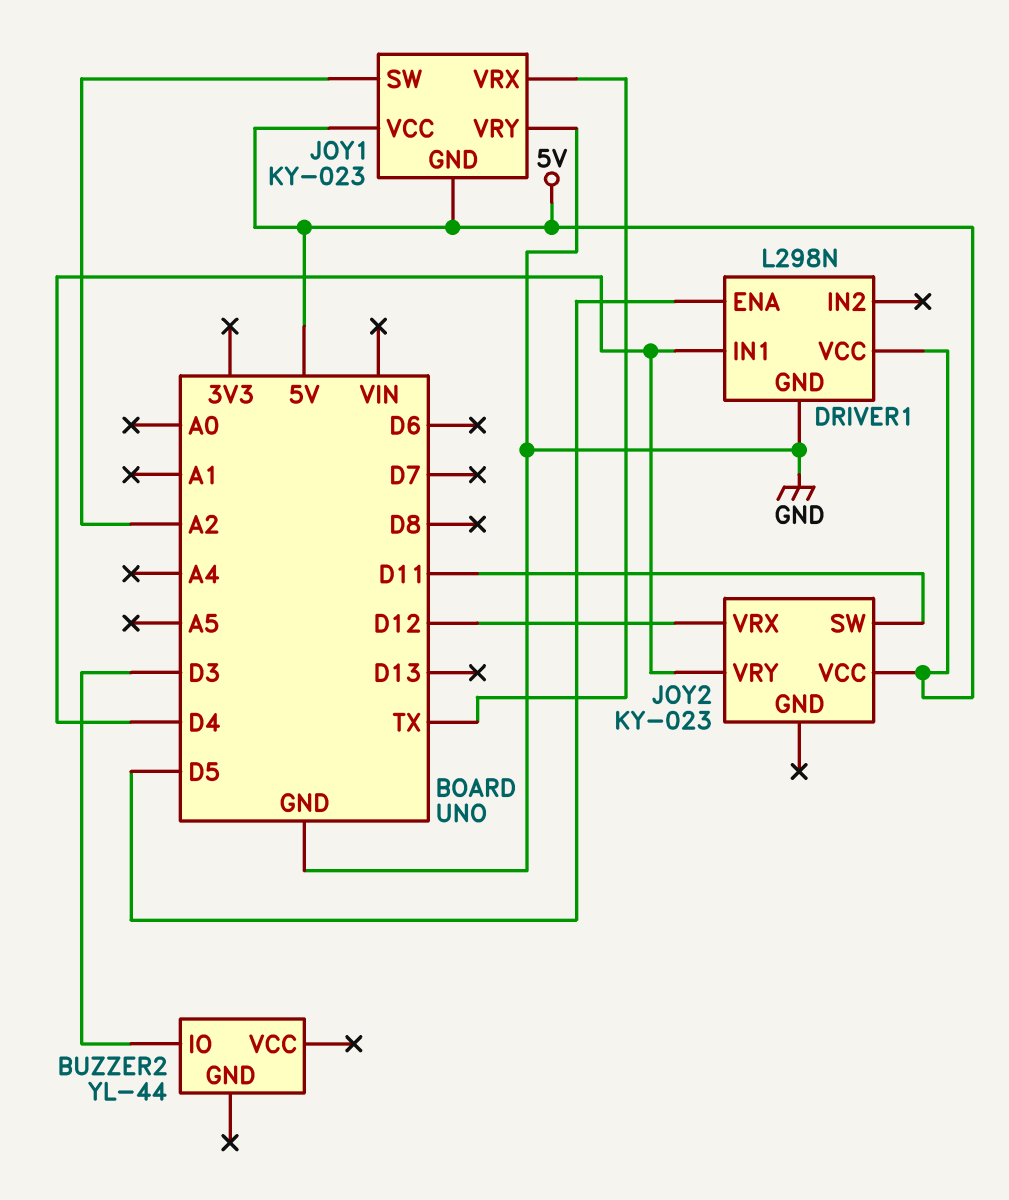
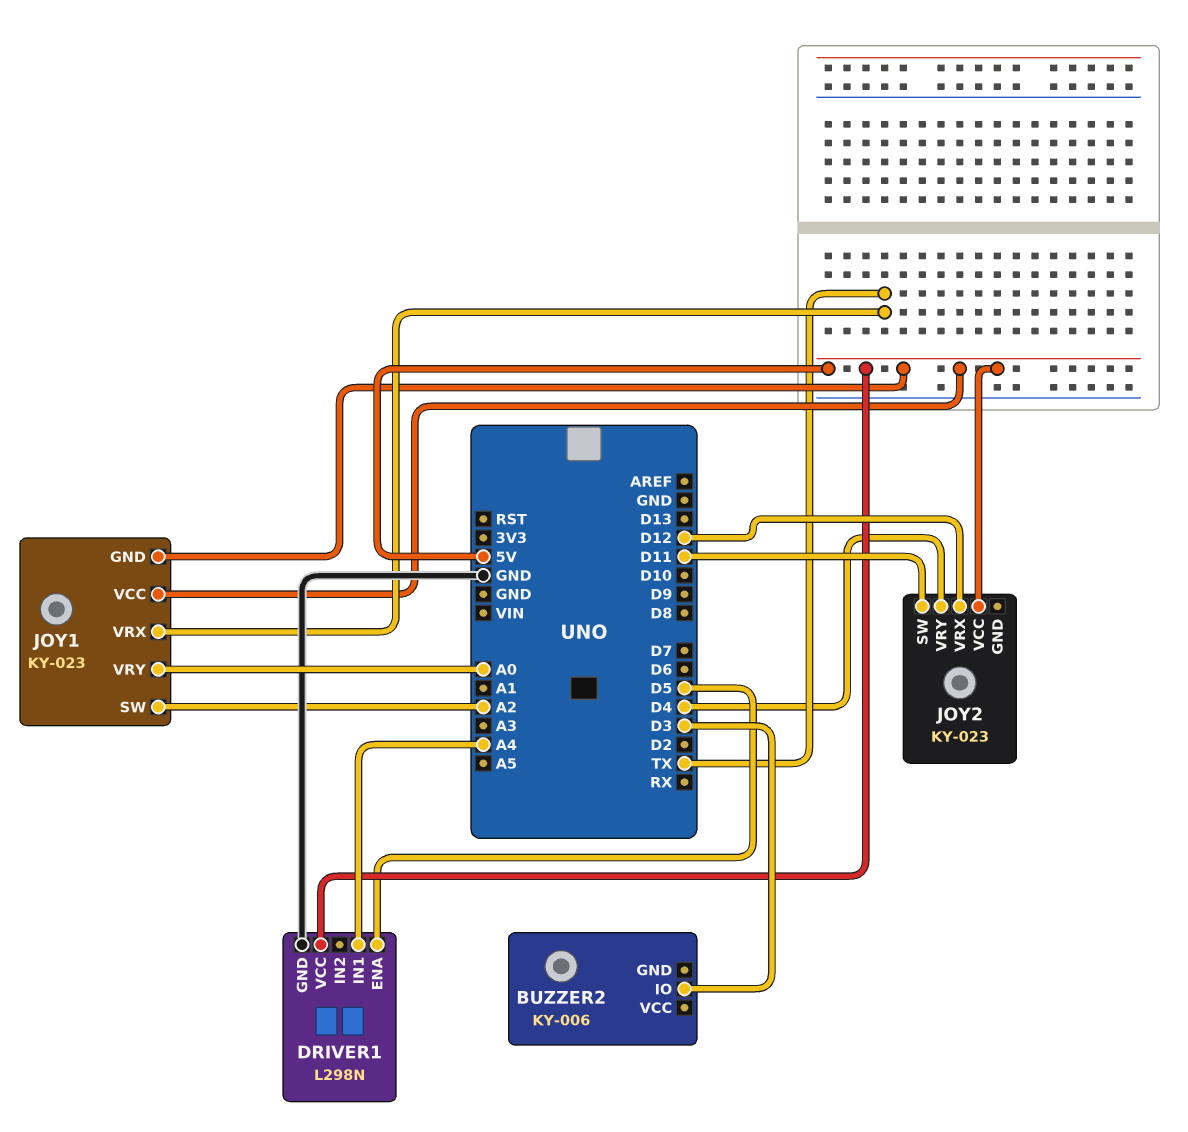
BUZZER2: YL-44 -> KY-006
DRIVER1 pin IN1: D4 -> A4
JOY1 pin VRY: GND -> A0

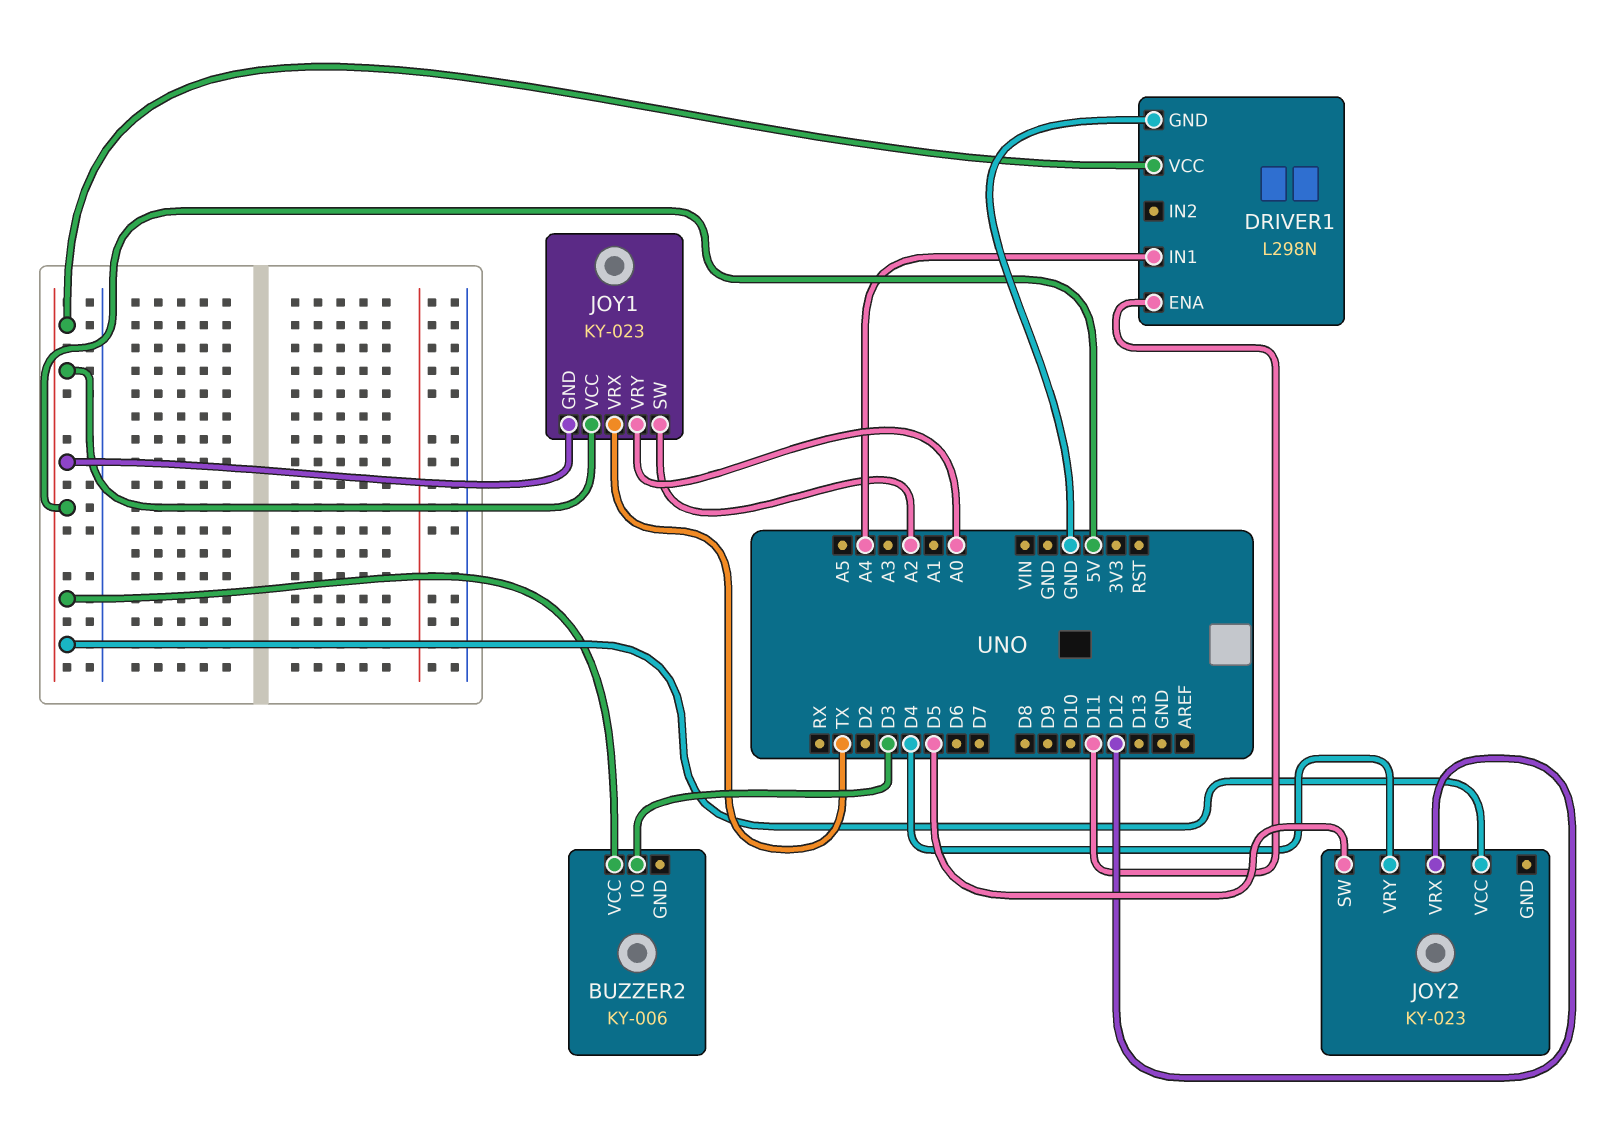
BUZZER2 pin VCC: none -> 5V
DRIVER1 pin ENA: D5 -> D11
JOY2 pin SW: D11 -> D5

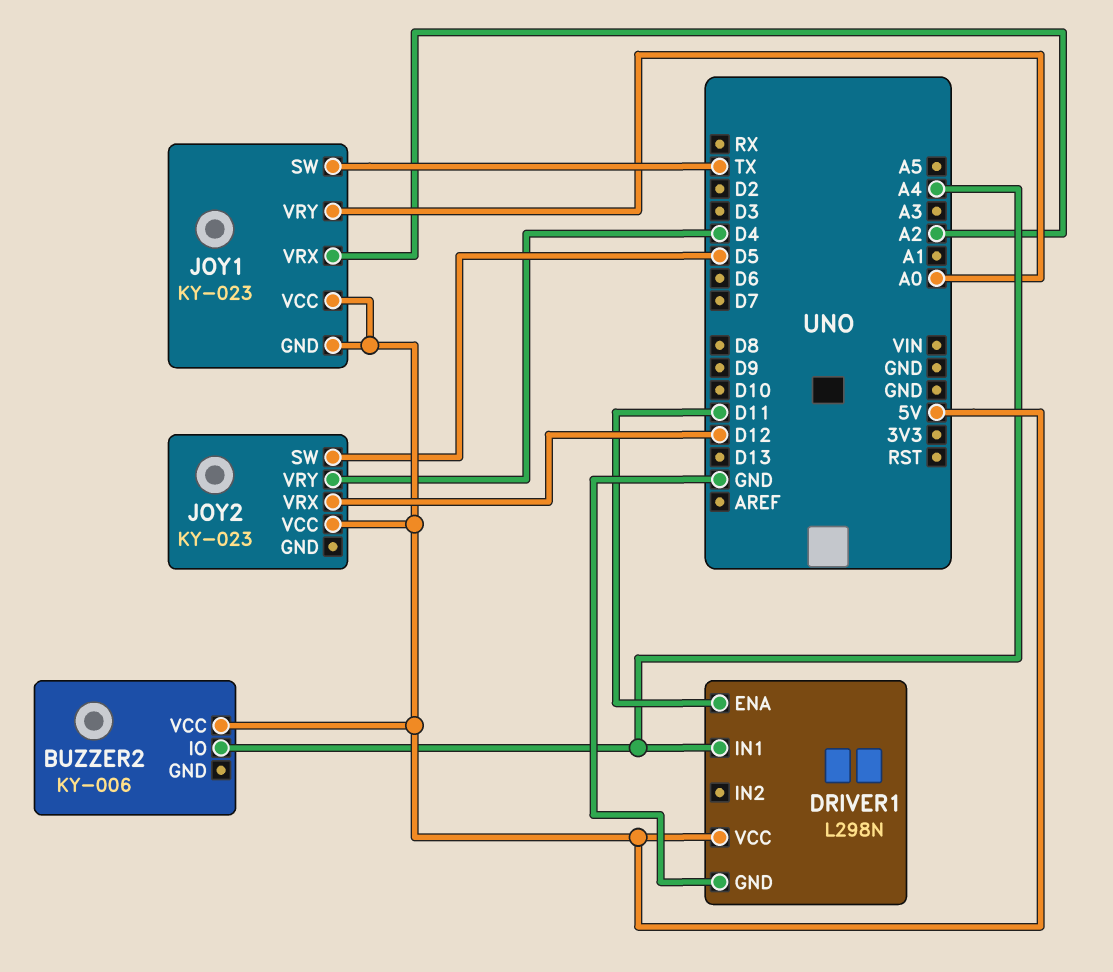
BUZZER2 pin IO: D3 -> A4
JOY1 pin SW: A2 -> TX
JOY1 pin VRX: TX -> A2

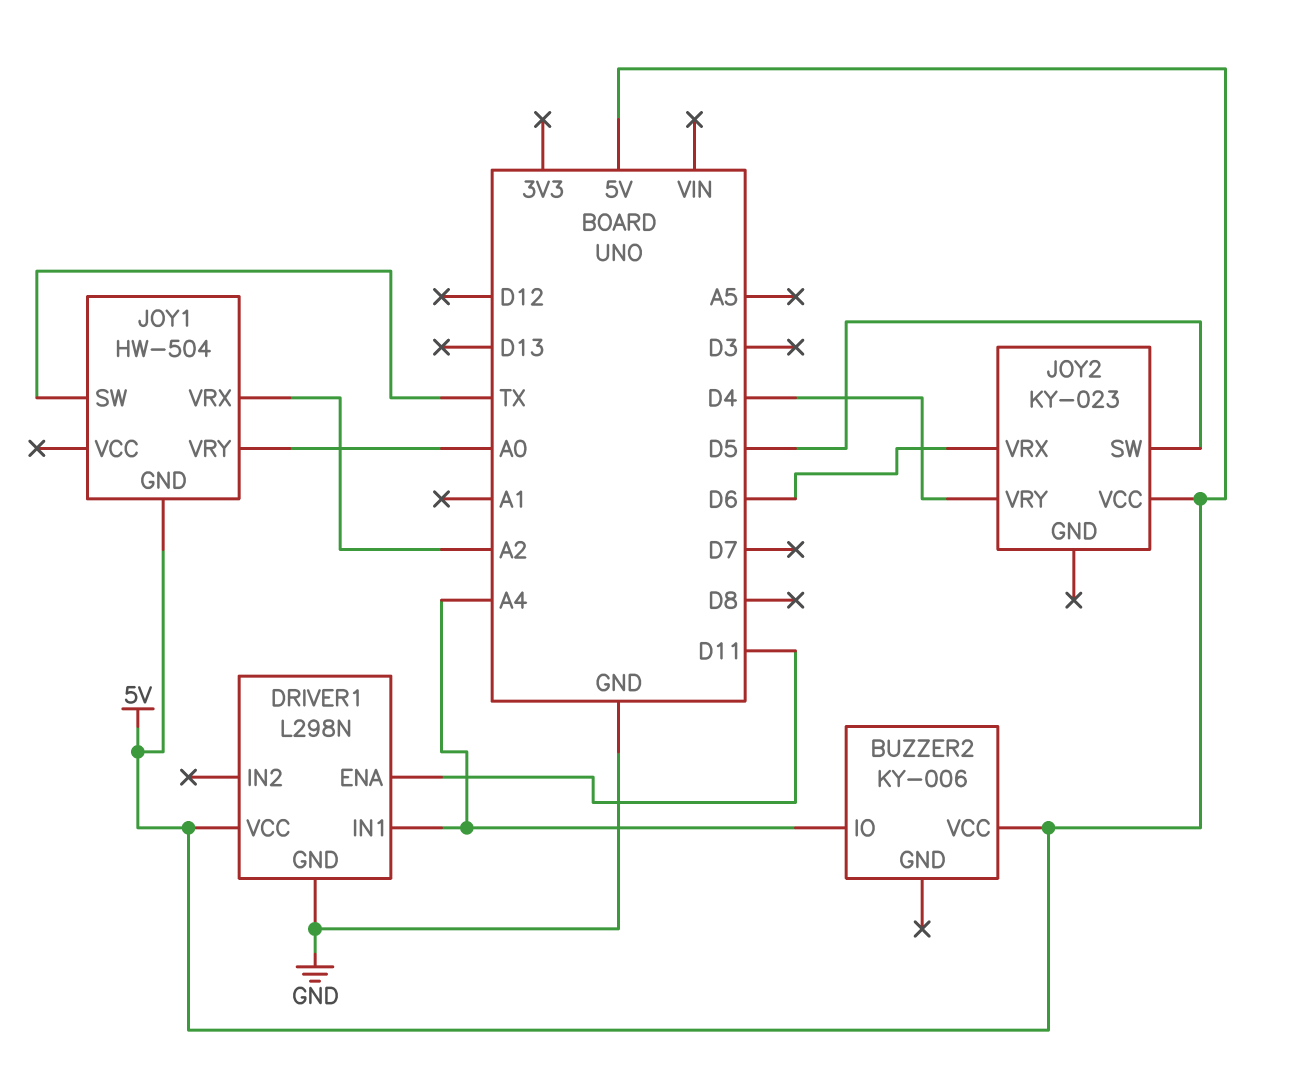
JOY1: KY-023 -> HW-504
JOY1 pin VCC: 5V -> none
JOY2 pin VRX: D12 -> D6

